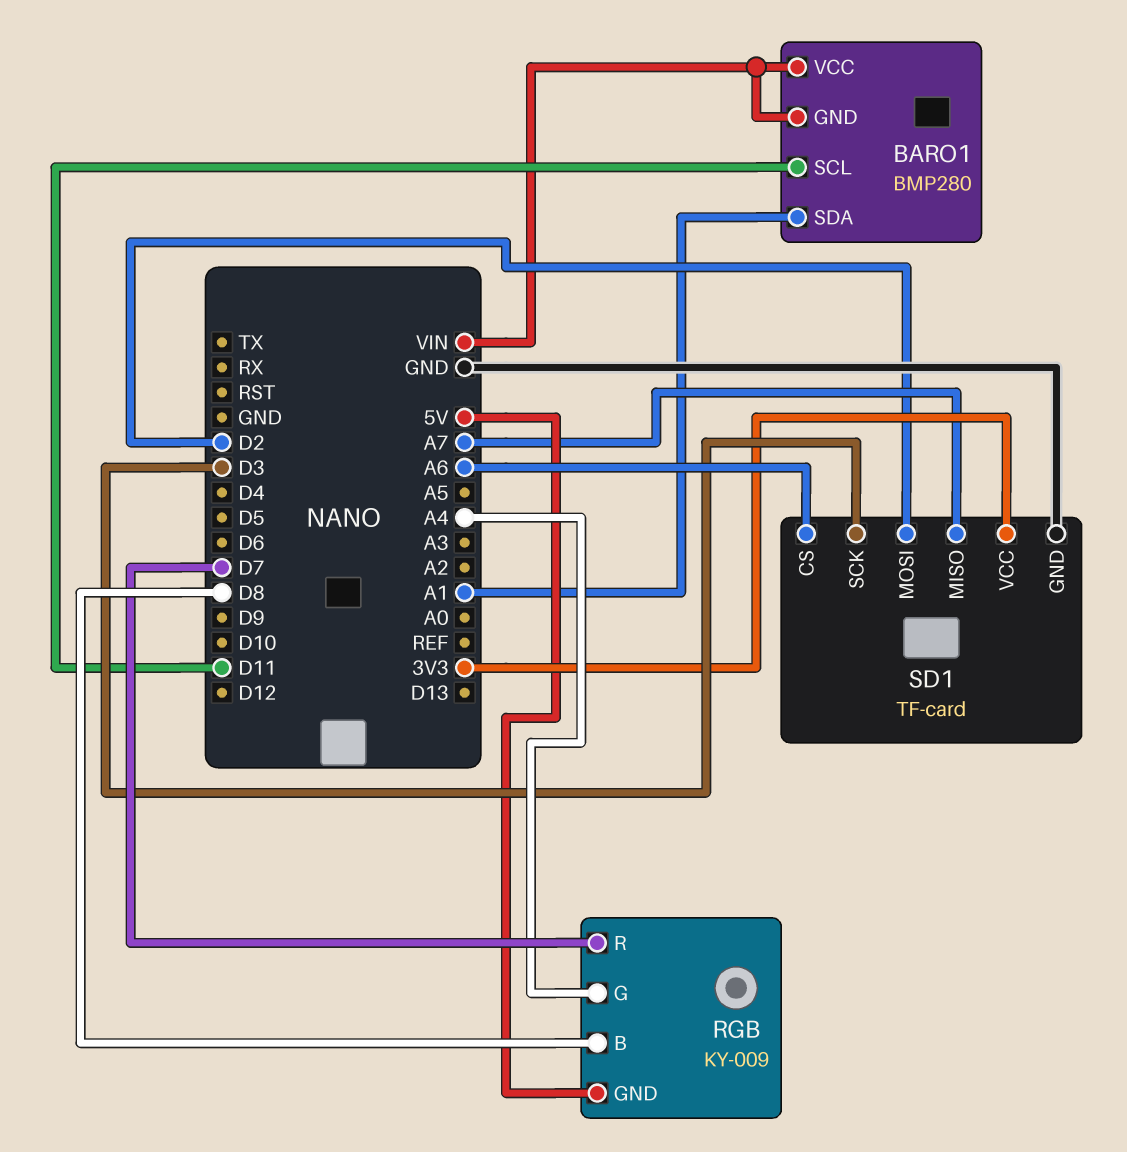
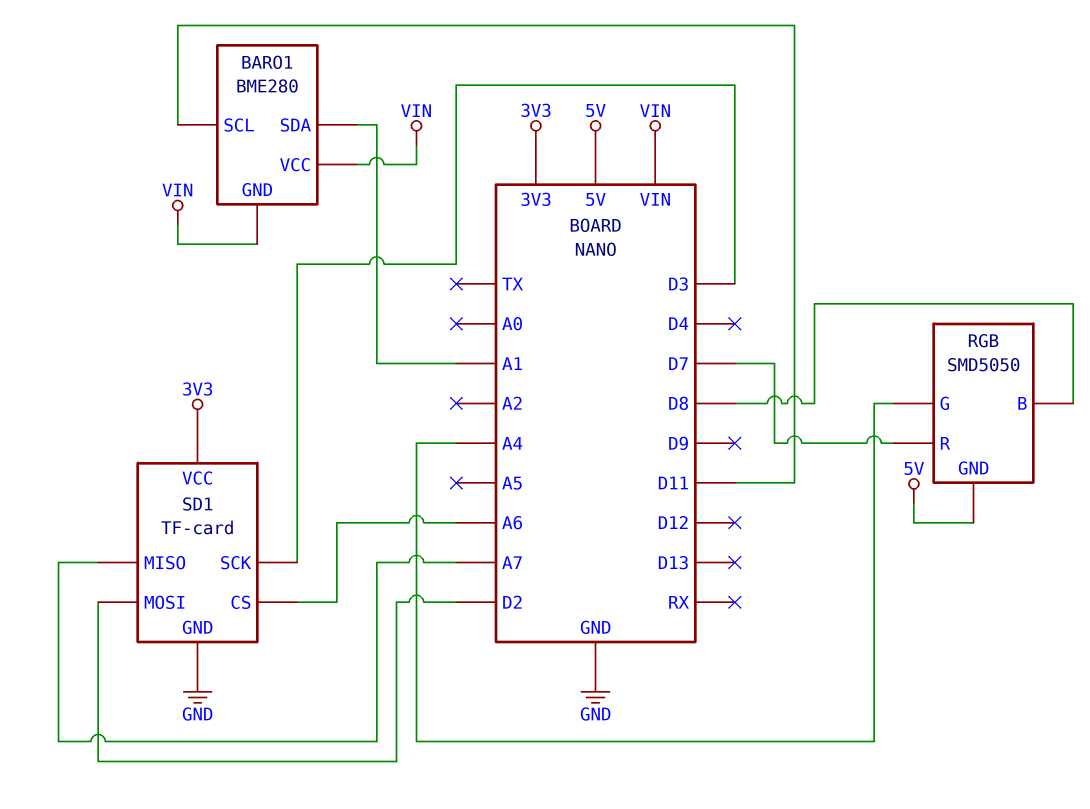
BARO1: BMP280 -> BME280
RGB: KY-009 -> SMD5050

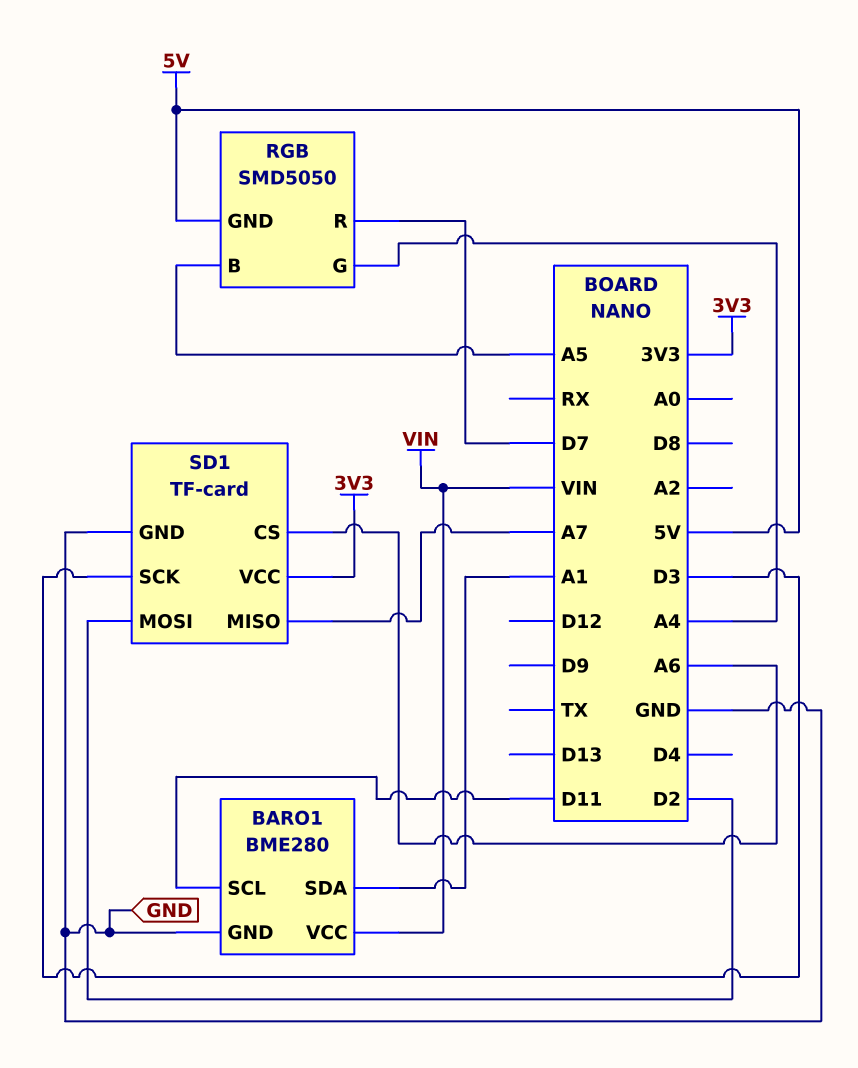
BARO1 pin GND: VIN -> GND
RGB pin B: D8 -> A5

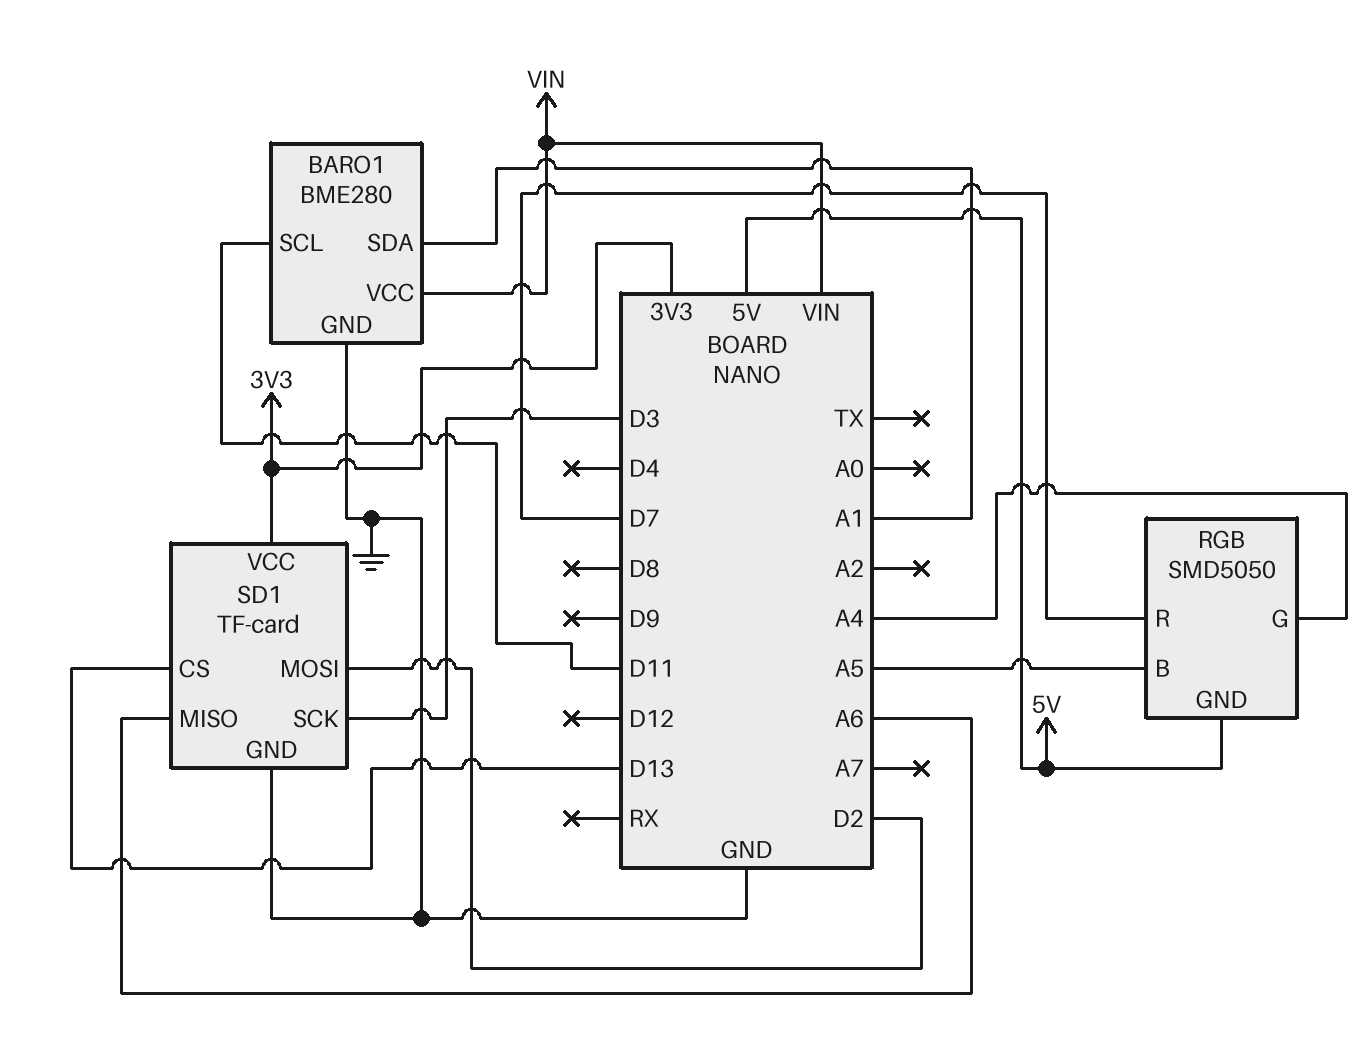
SD1 pin CS: A6 -> D13
SD1 pin MISO: A7 -> A6

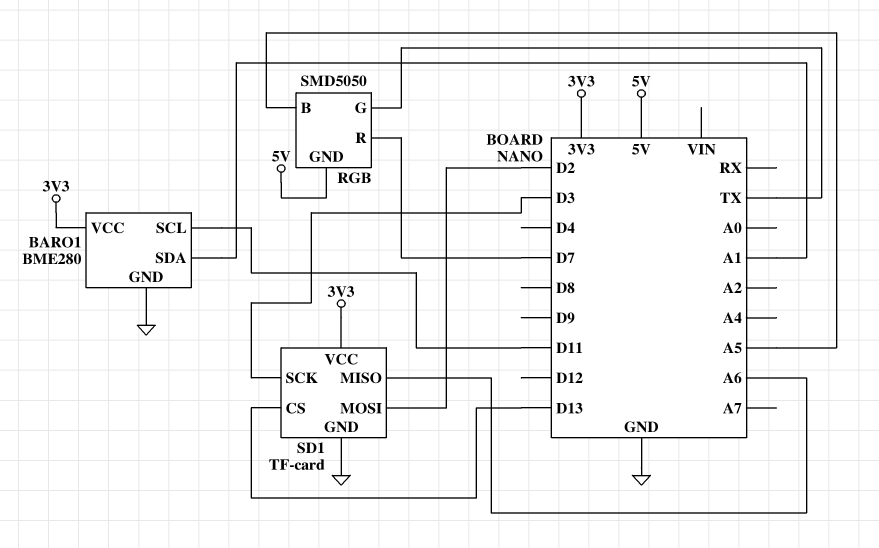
BARO1 pin VCC: VIN -> 3V3
RGB pin G: A4 -> TX

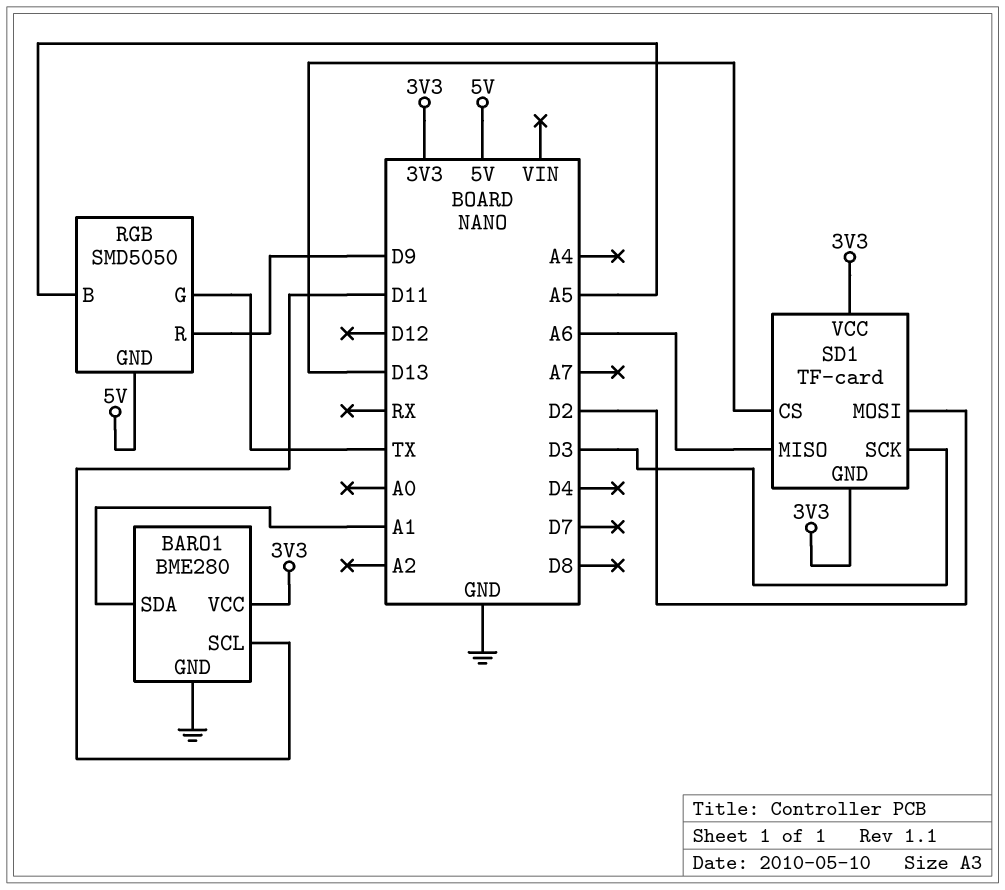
RGB pin R: D7 -> D9
SD1 pin GND: GND -> 3V3

